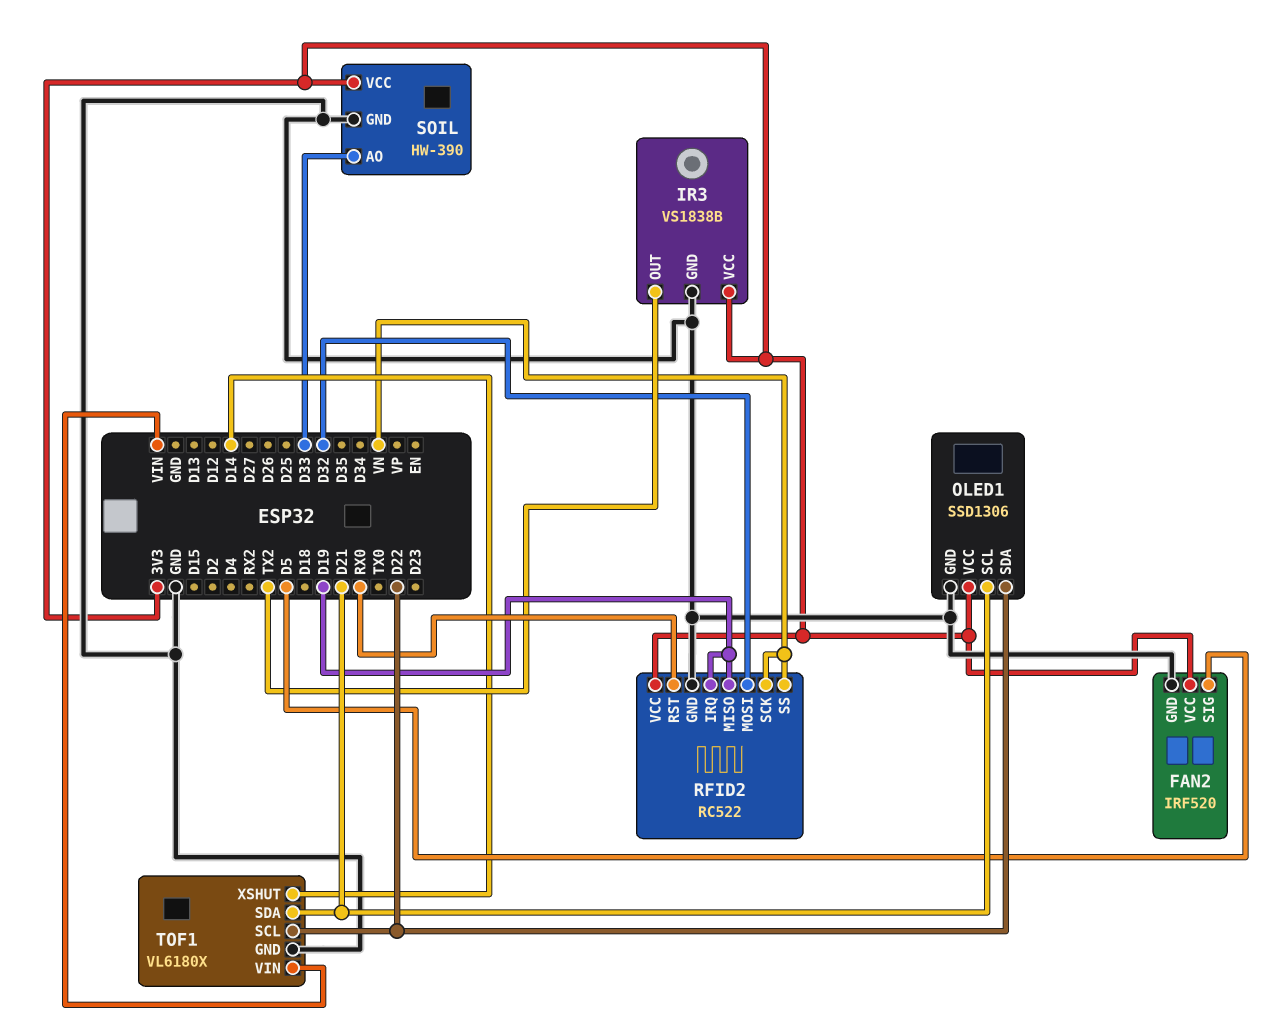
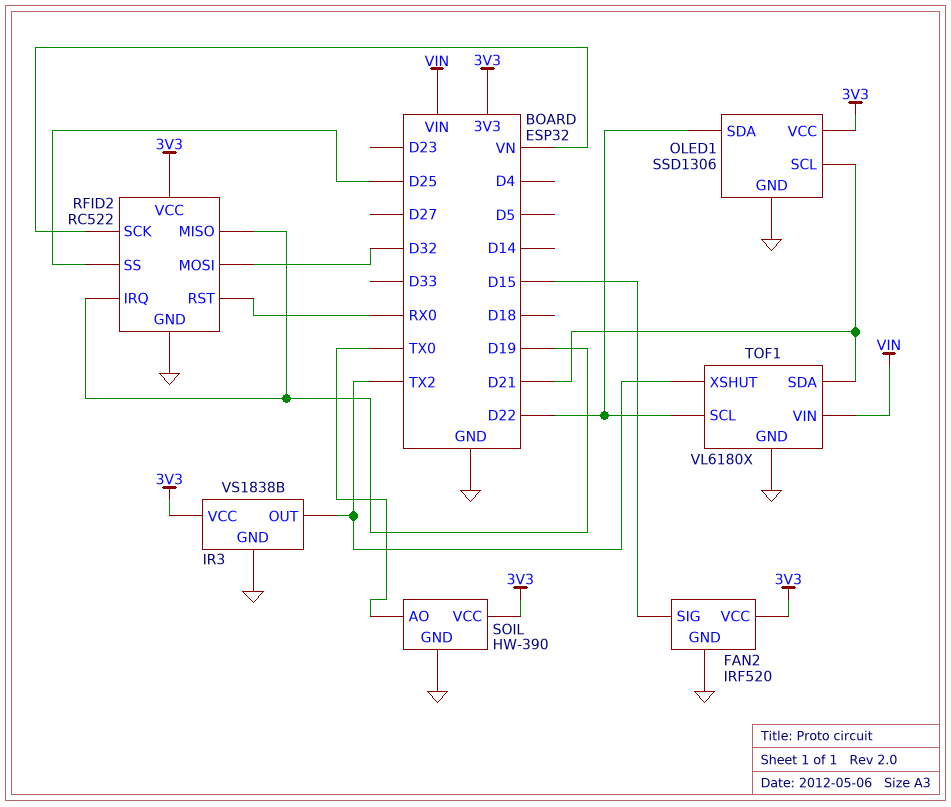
FAN2 pin SIG: D5 -> D15
RFID2 pin SS: VN -> D25
SOIL pin AO: D33 -> TX0
TOF1 pin XSHUT: D14 -> TX2

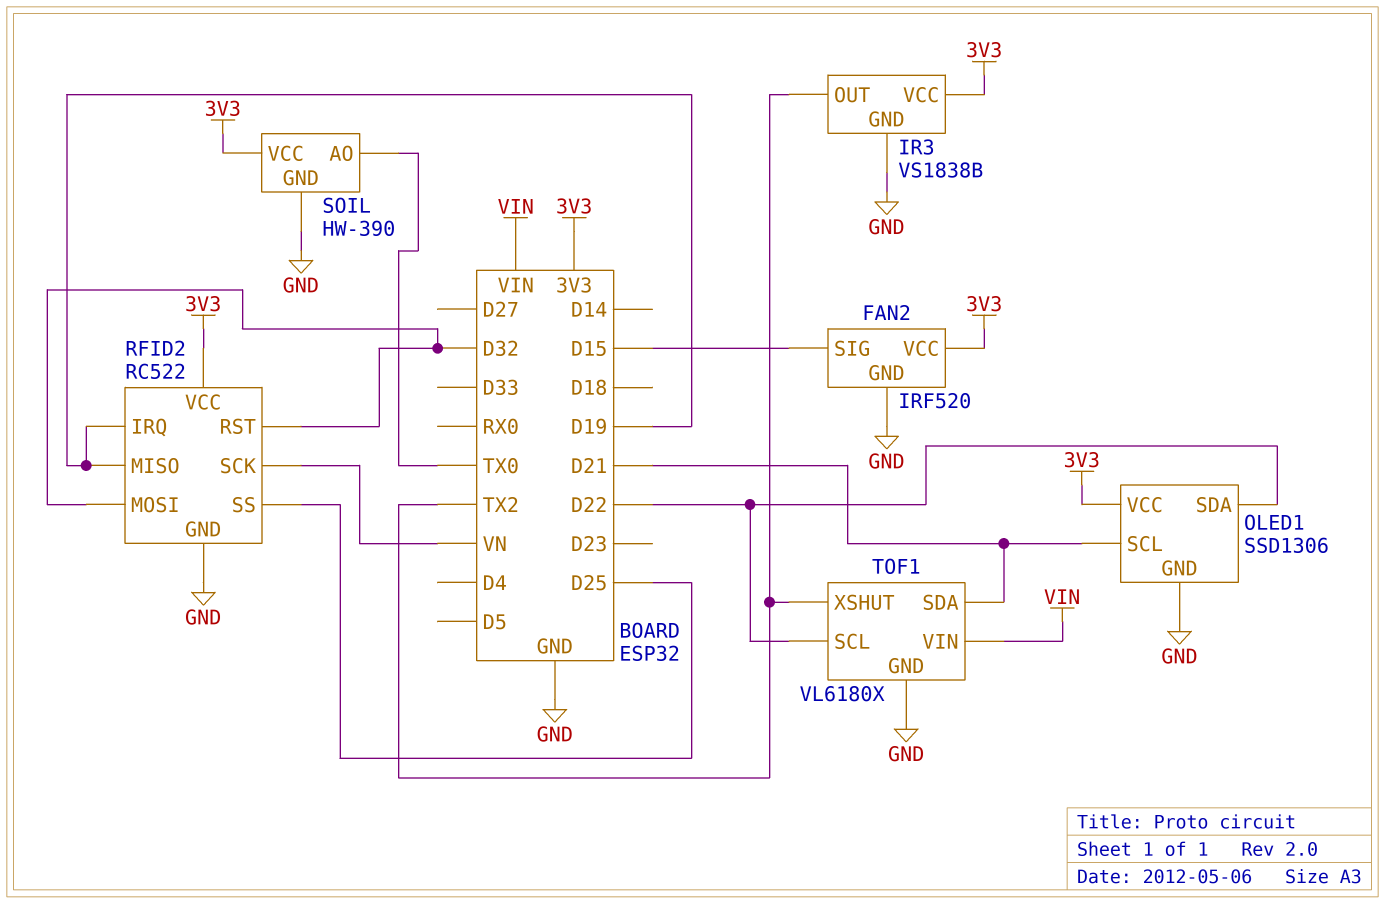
RFID2 pin RST: RX0 -> D32

